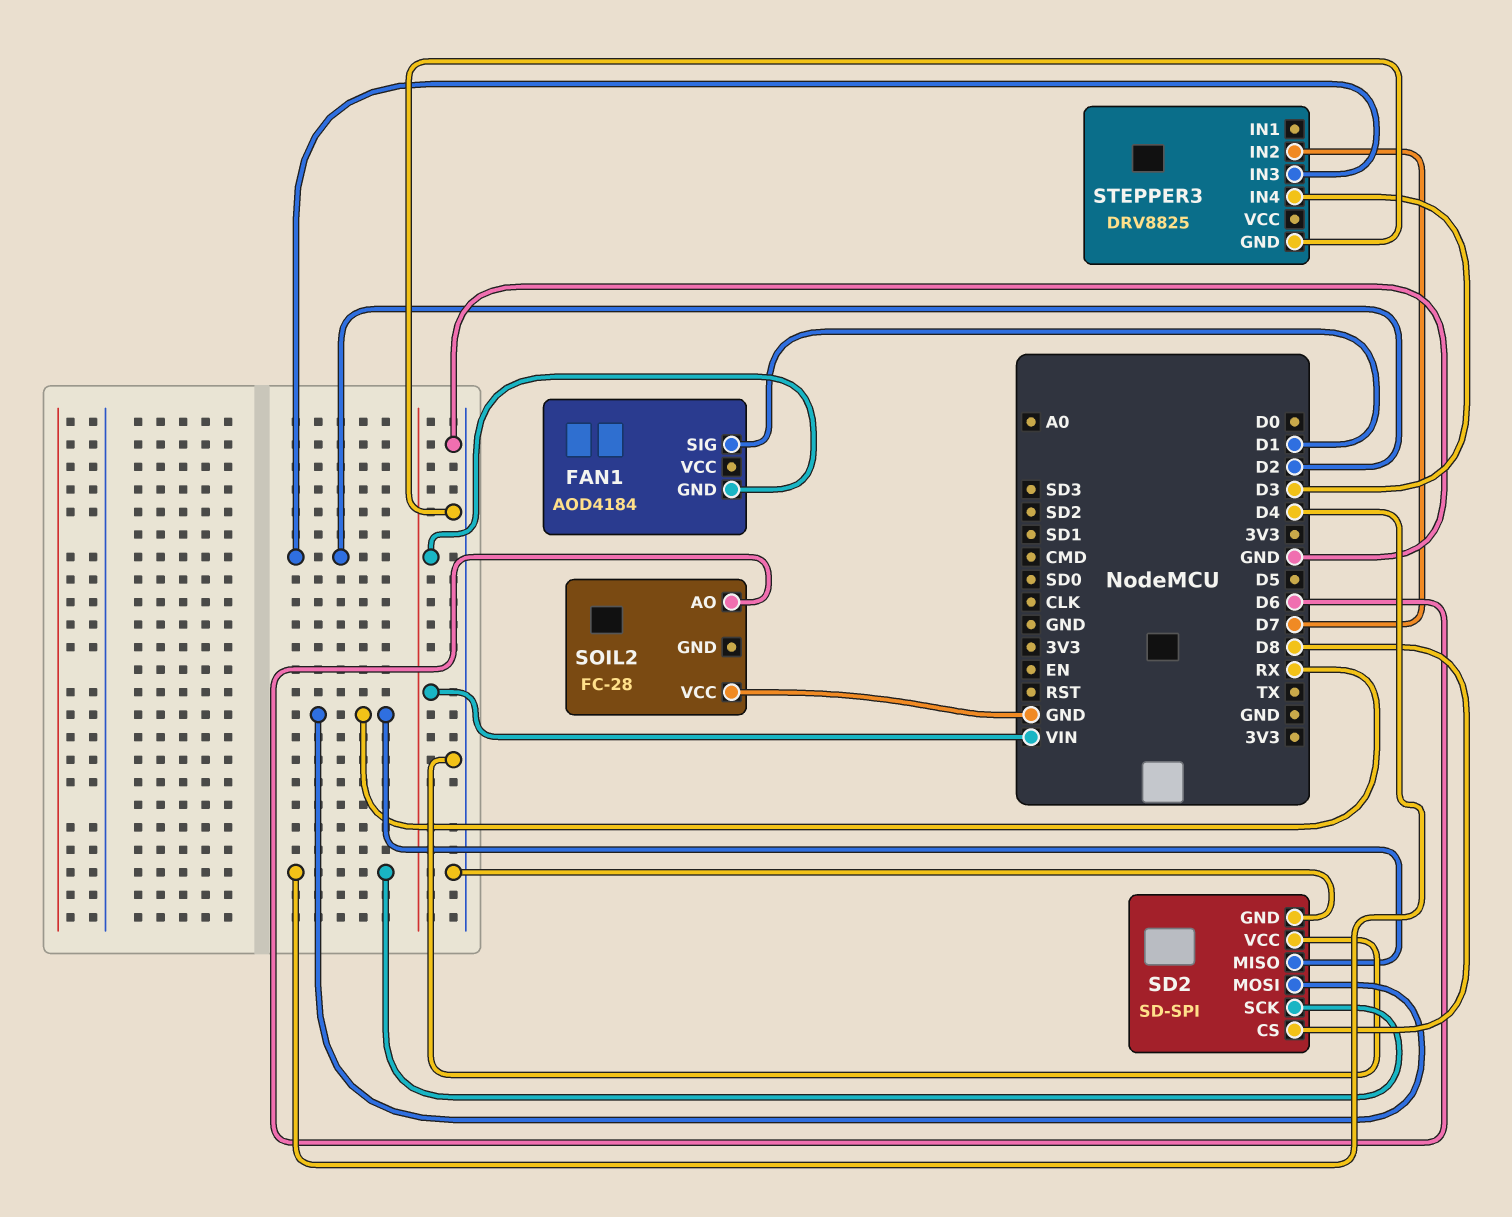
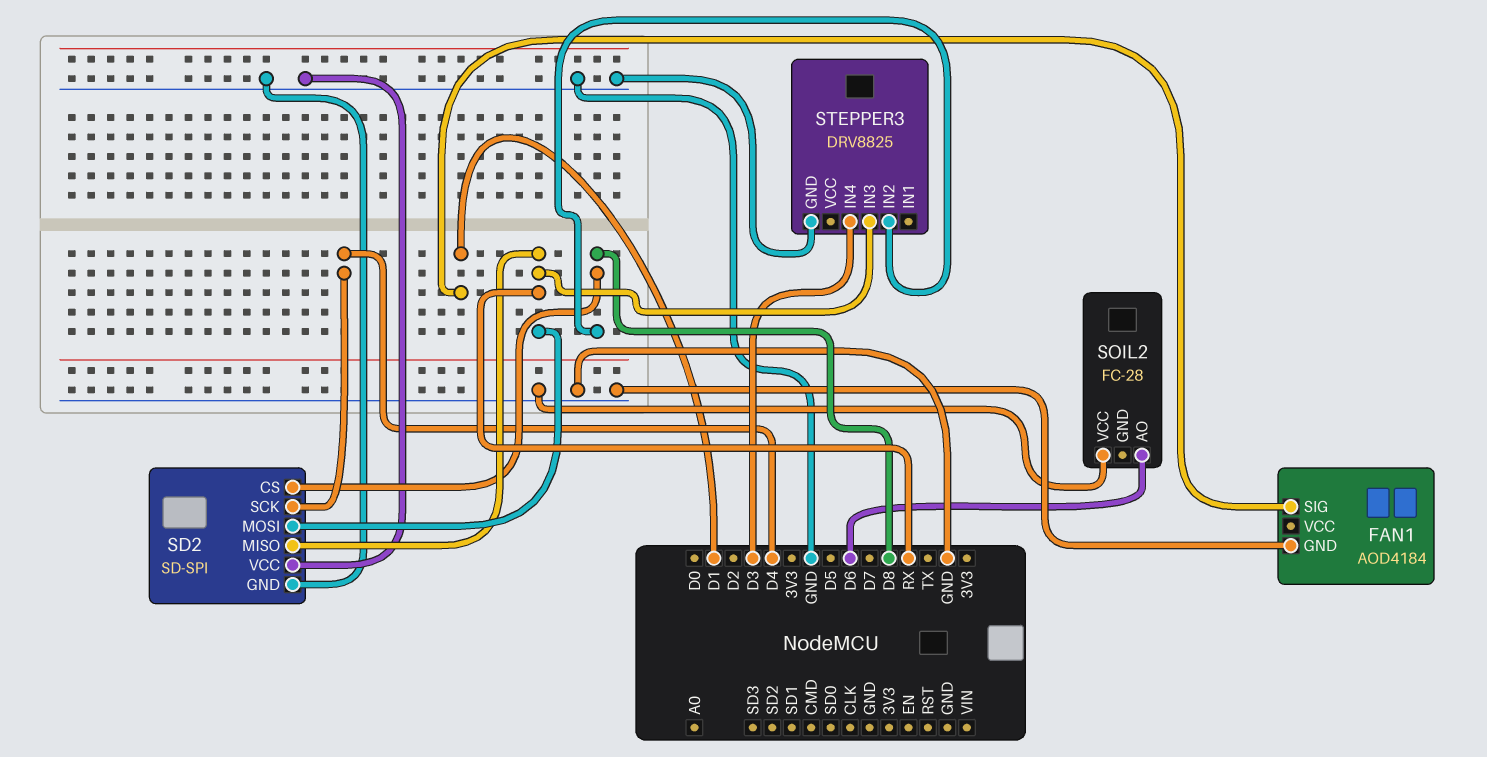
FAN1 pin GND: VIN -> GND
STEPPER3 pin IN2: D7 -> D8
STEPPER3 pin IN3: D2 -> RX

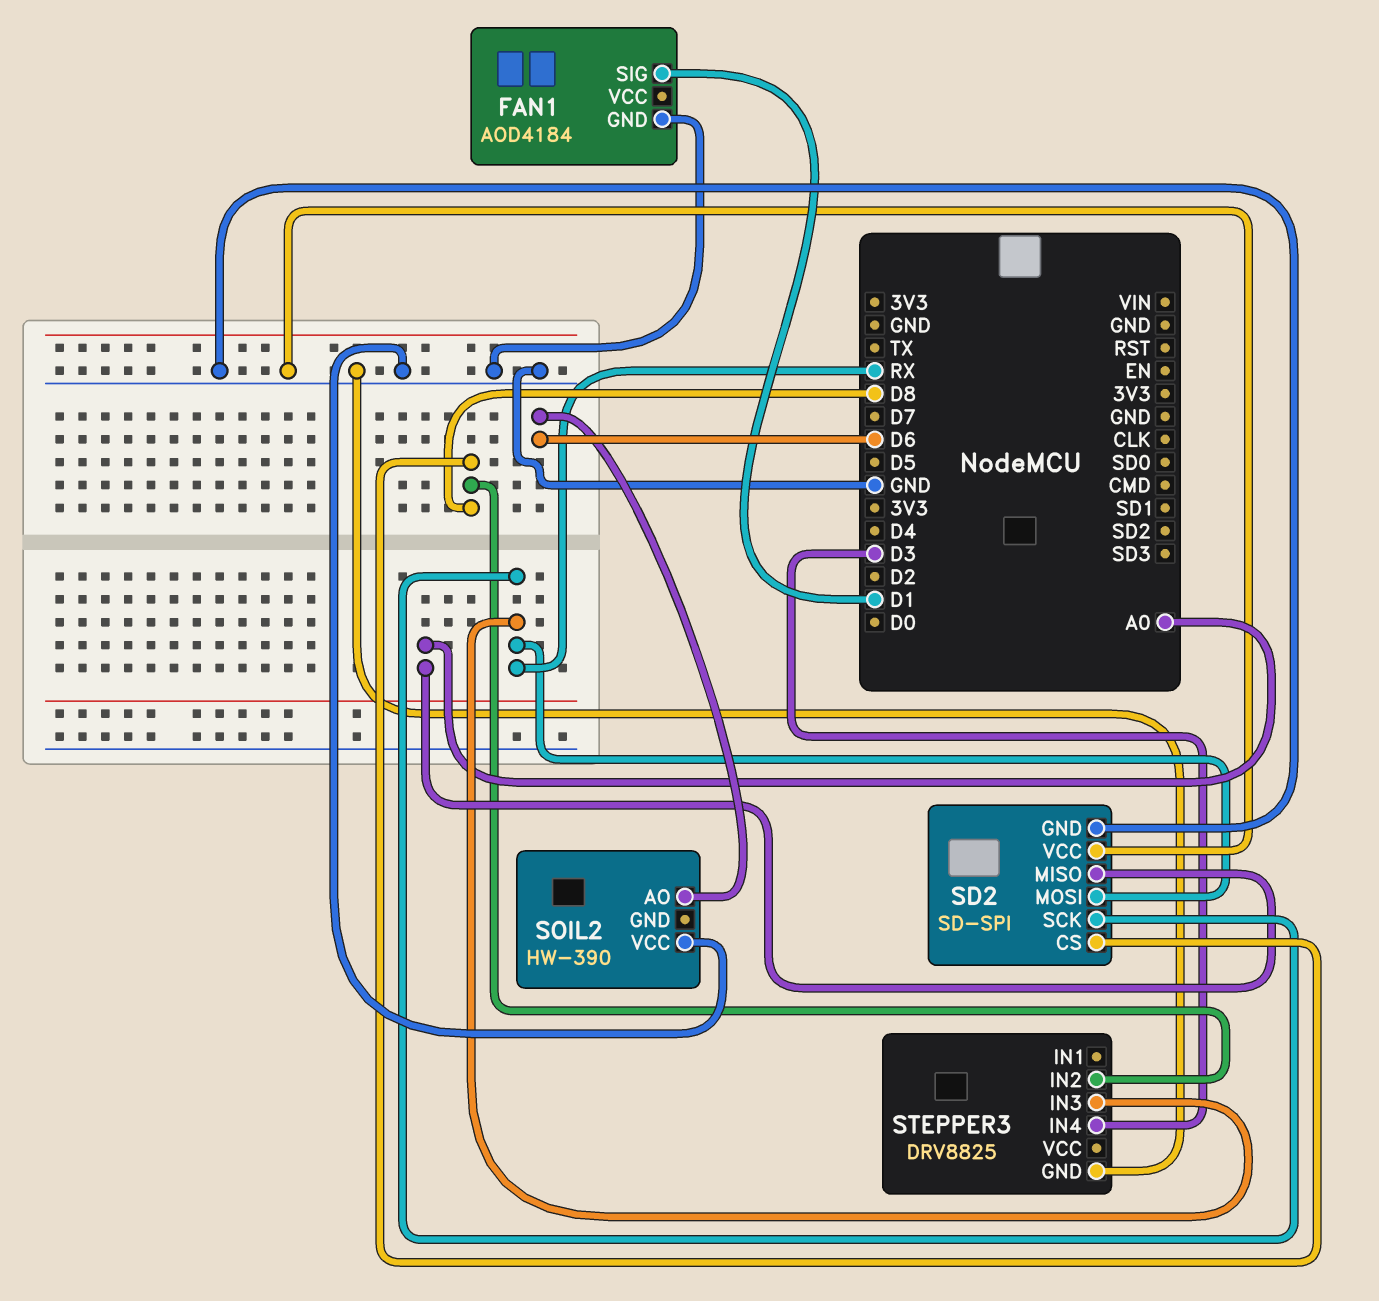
SD2 pin MISO: RX -> A0
SD2 pin SCK: D4 -> RX
SOIL2: FC-28 -> HW-390

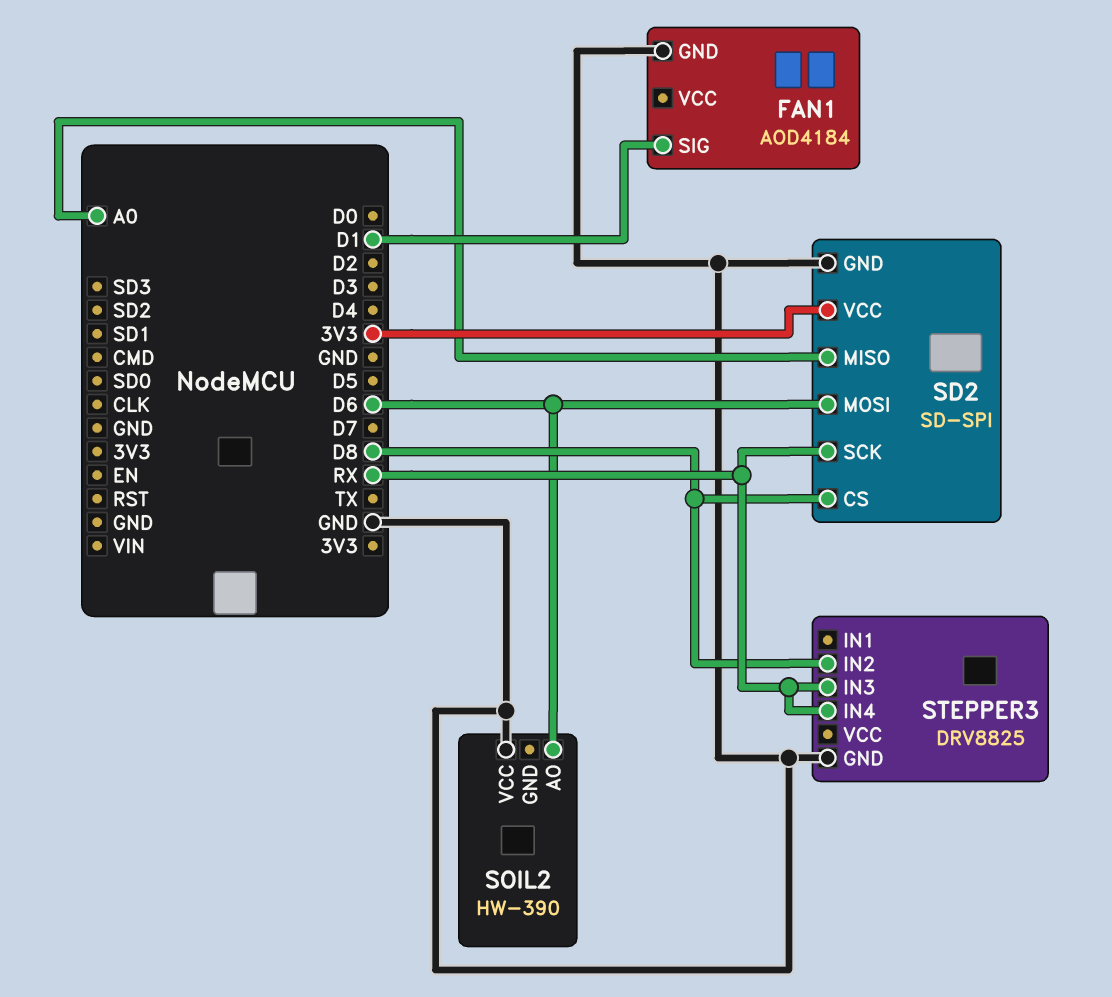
SD2 pin MOSI: RX -> D6
SD2 pin VCC: GND -> 3V3
STEPPER3 pin IN4: D3 -> RX

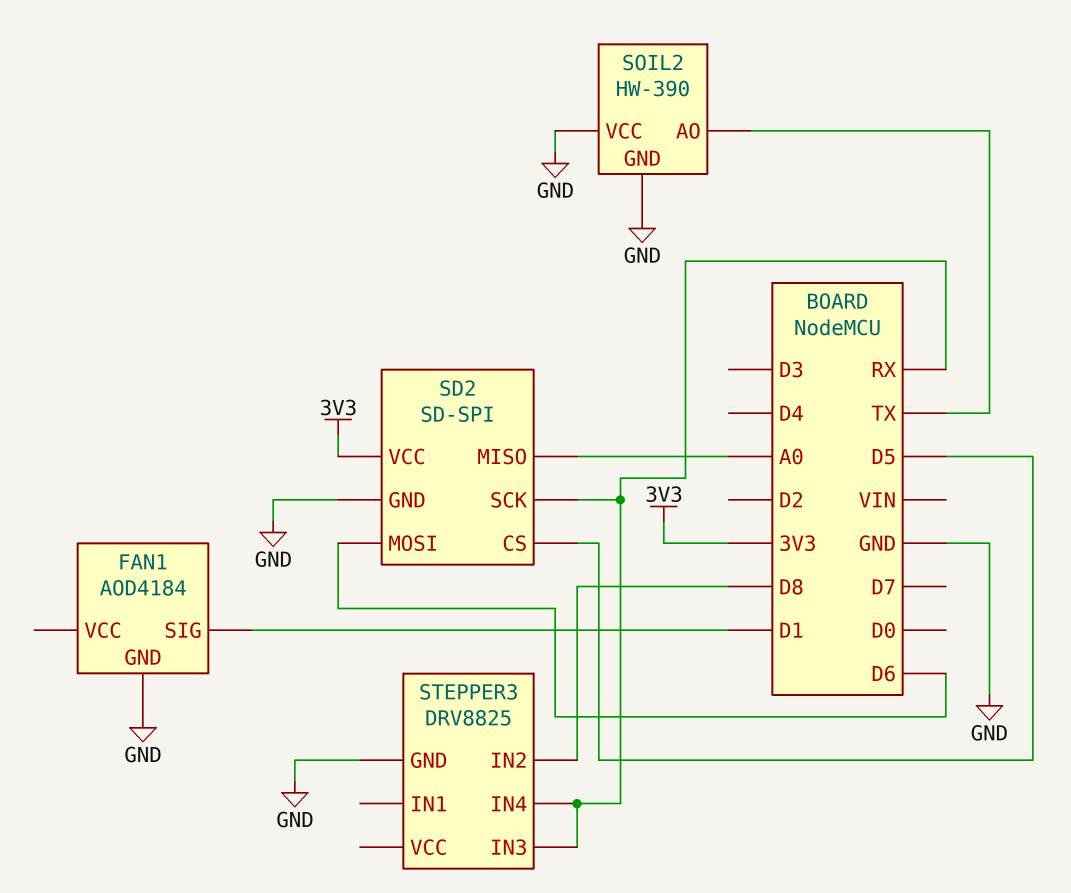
SD2 pin CS: D8 -> D5
SOIL2 pin AO: D6 -> TX
SOIL2 pin GND: none -> GND

